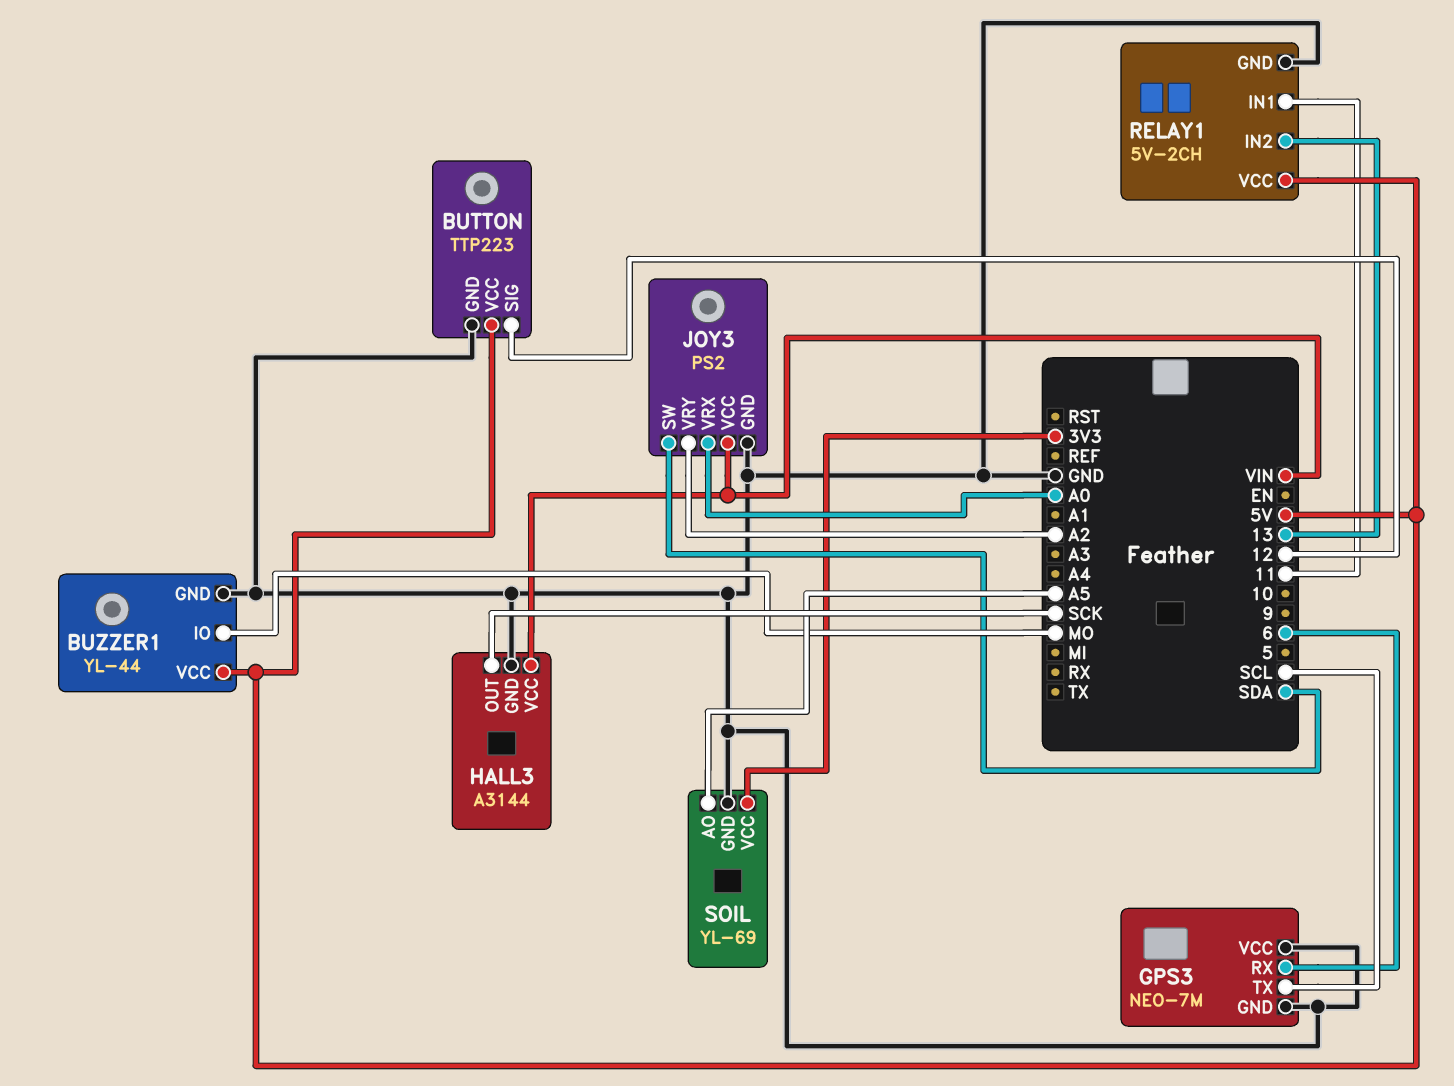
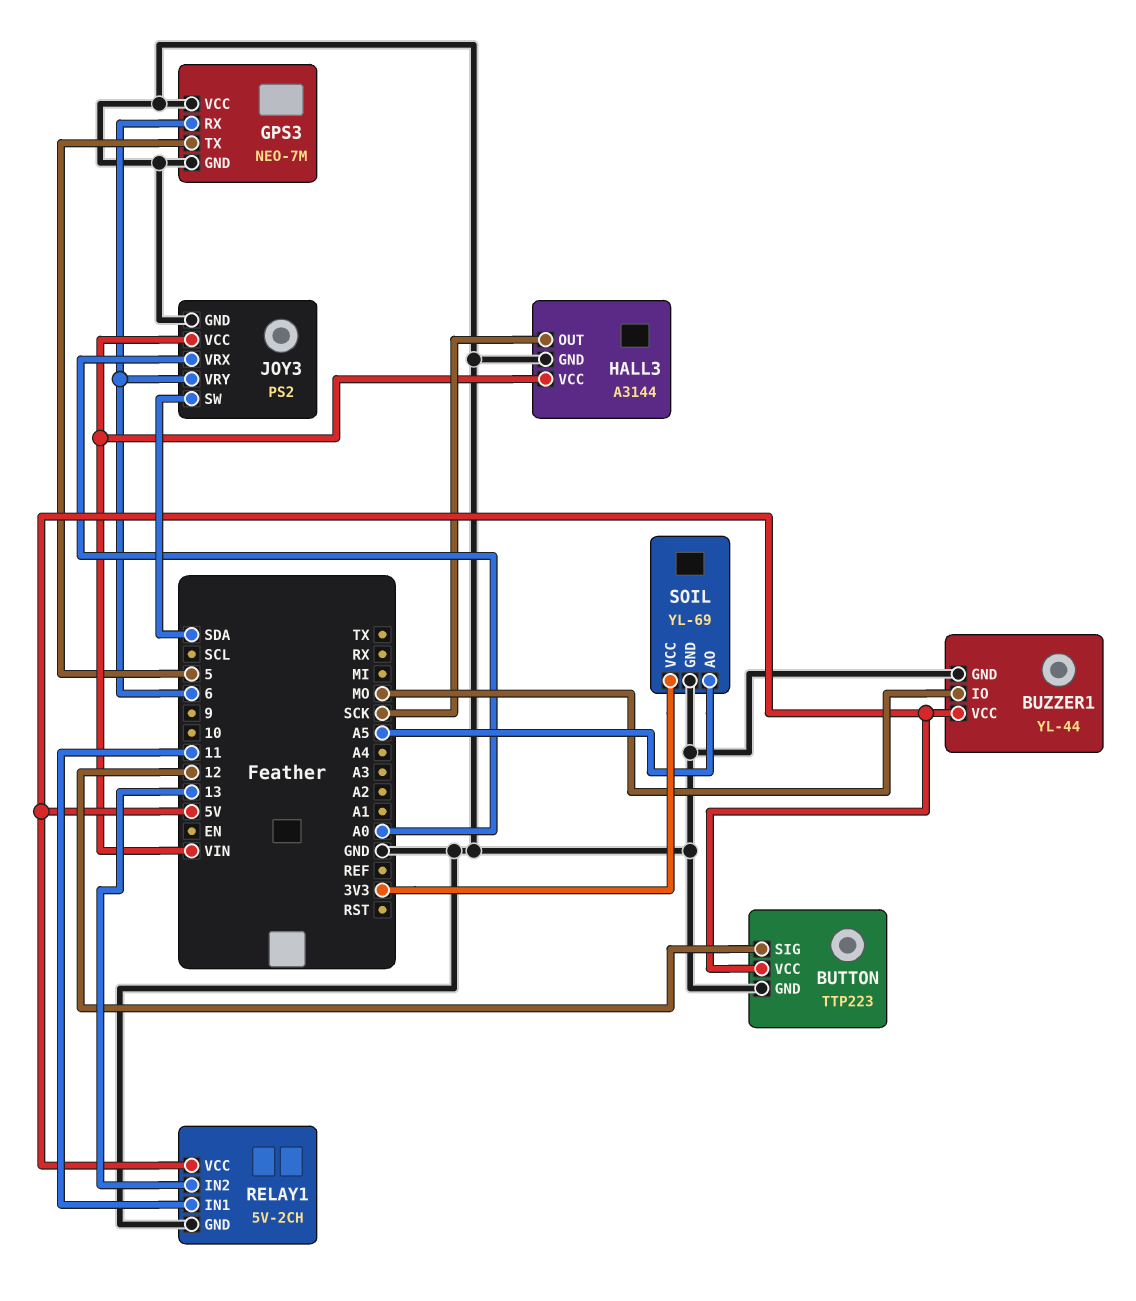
GPS3 pin TX: SCL -> 5
JOY3 pin VRY: A2 -> 6

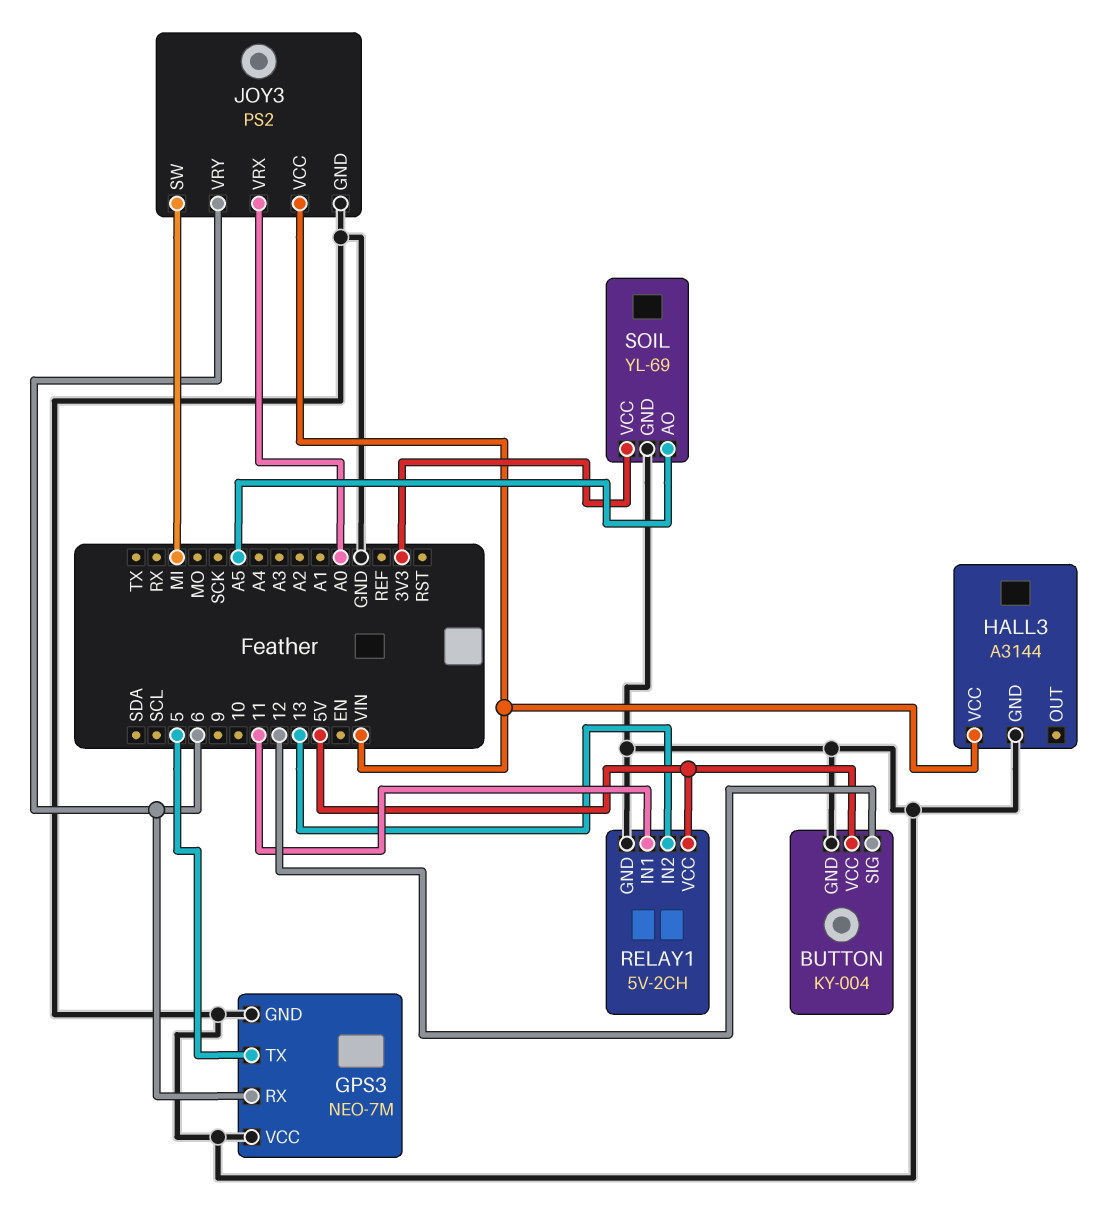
BUTTON: TTP223 -> KY-004
BUZZER1: YL-44 -> none
BUZZER1 pin GND: GND -> none
BUZZER1 pin IO: MO -> none
BUZZER1 pin VCC: 5V -> none
HALL3 pin OUT: SCK -> none
JOY3 pin SW: SDA -> MI

